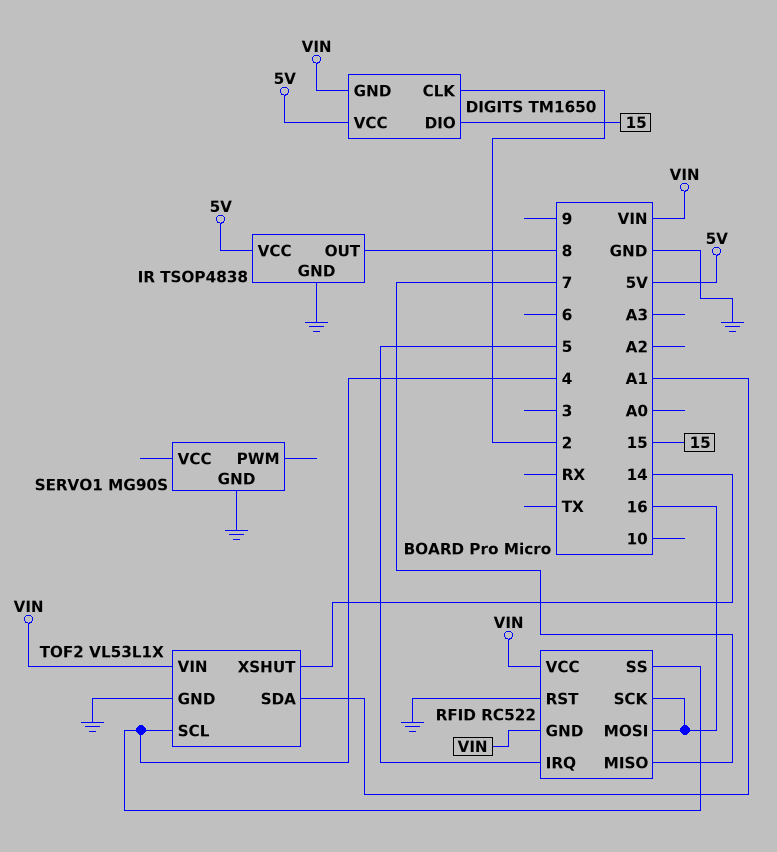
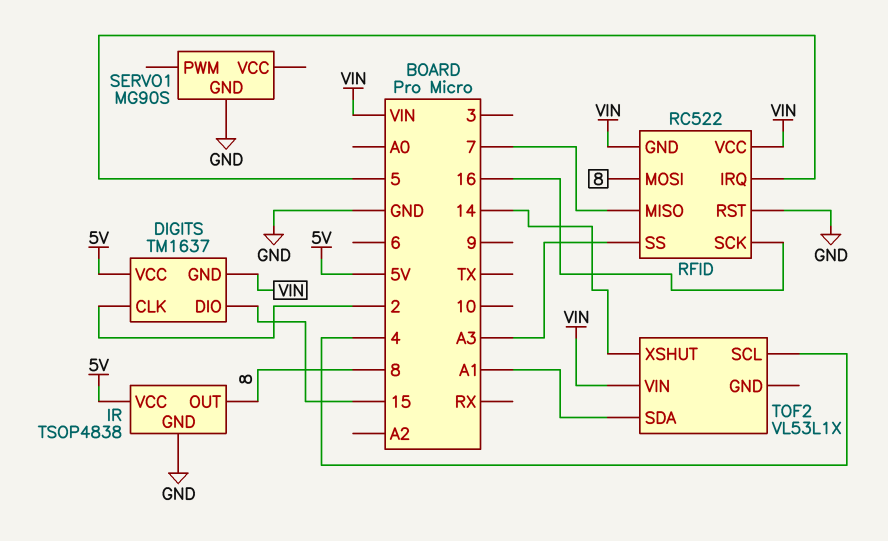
DIGITS: TM1650 -> TM1637
RFID pin MOSI: 16 -> 8
RFID pin SS: 4 -> A3
TOF2 pin GND: GND -> none

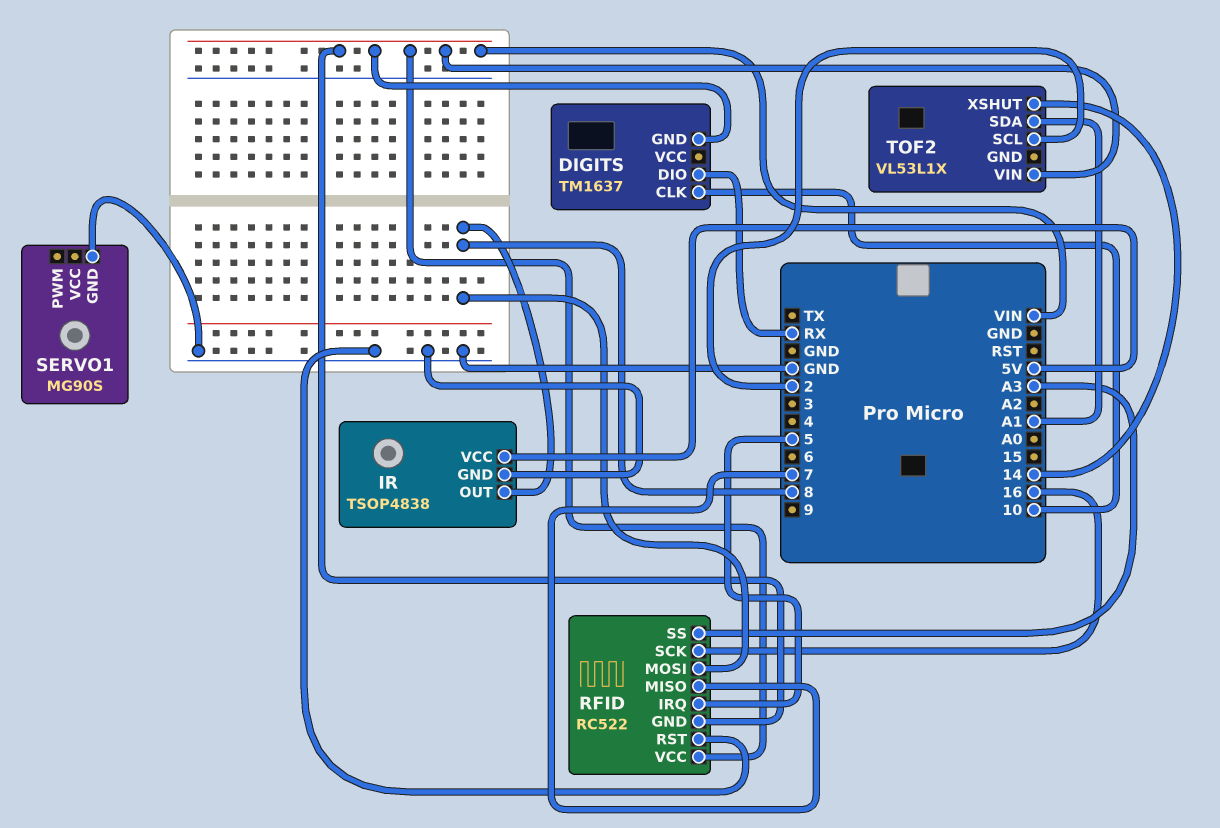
DIGITS pin CLK: 2 -> 10
DIGITS pin DIO: 15 -> RX
DIGITS pin VCC: 5V -> none
TOF2 pin SCL: 4 -> 2

